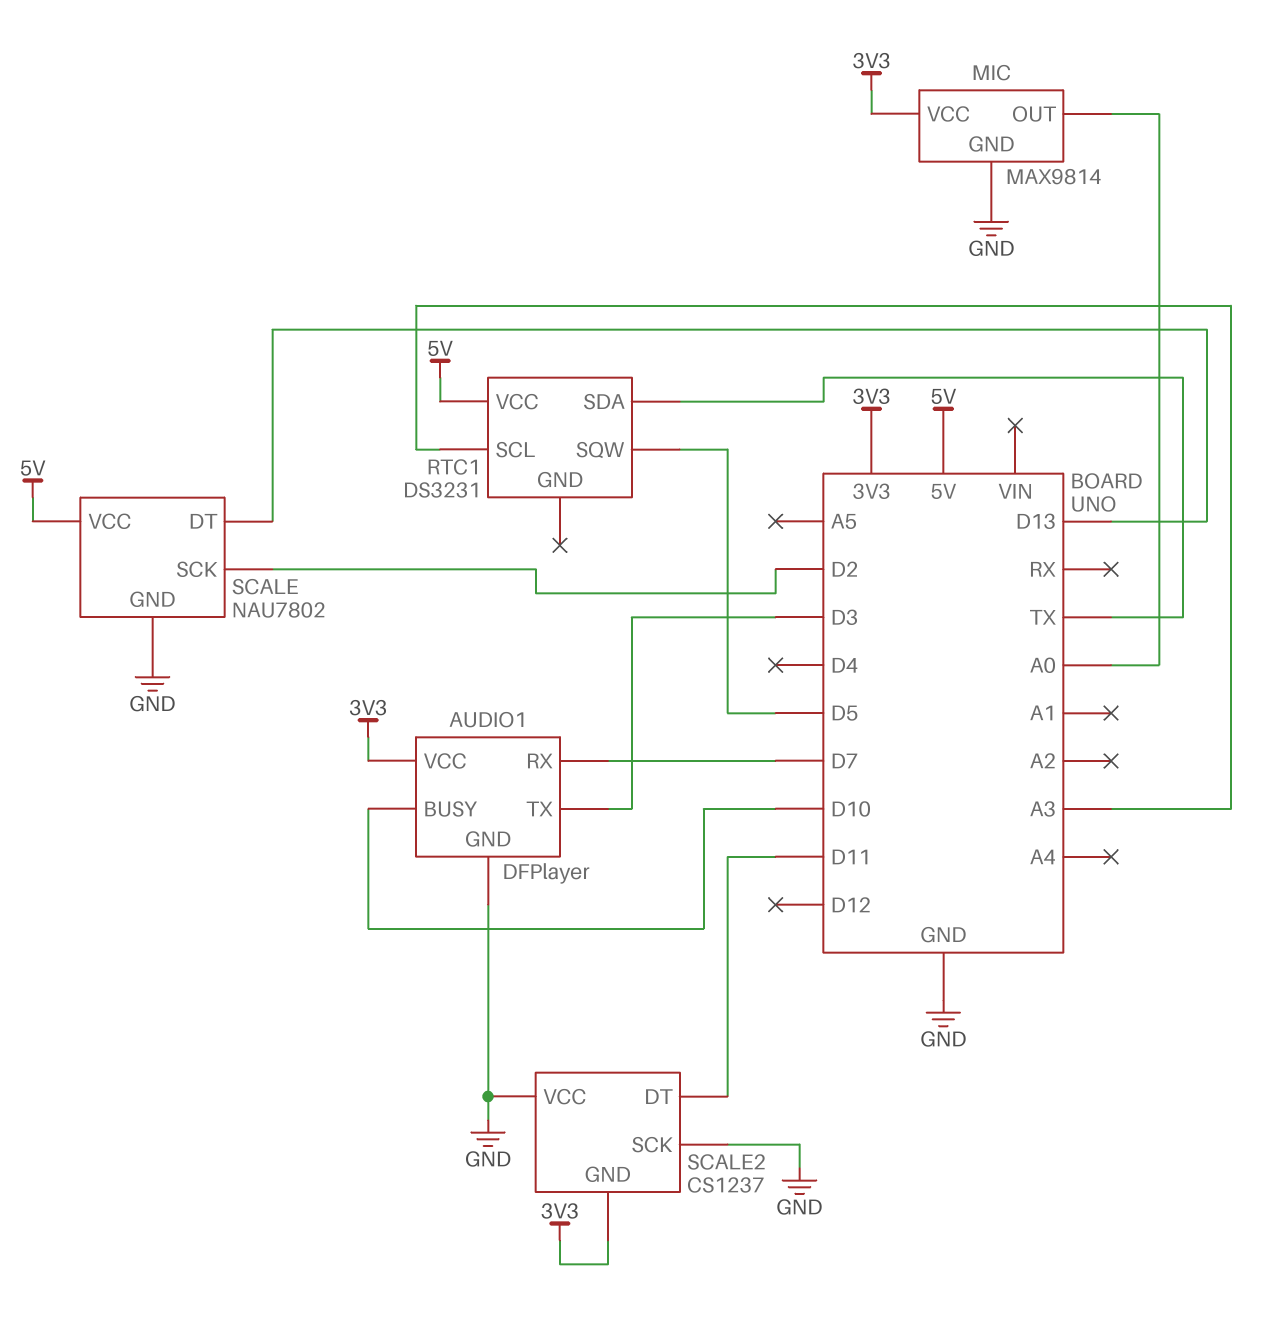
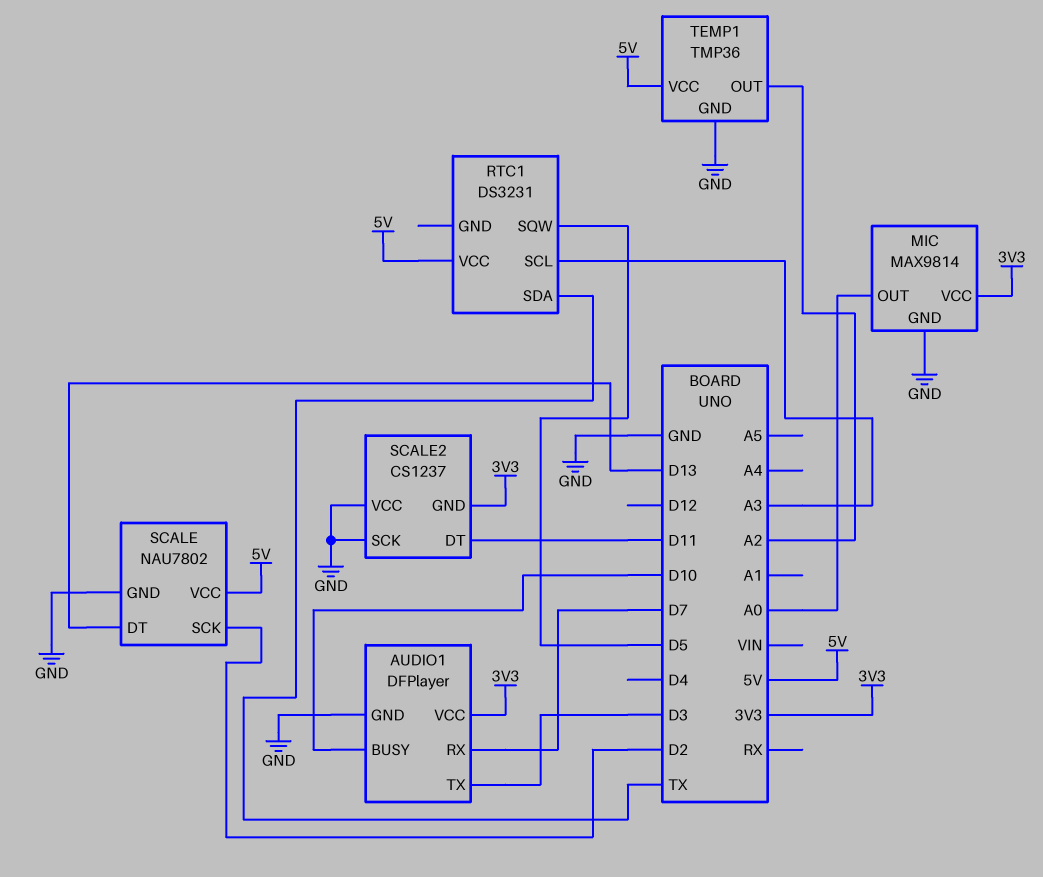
TEMP1: none -> TMP36
TEMP1 pin GND: none -> GND
TEMP1 pin OUT: none -> A2
TEMP1 pin VCC: none -> 5V

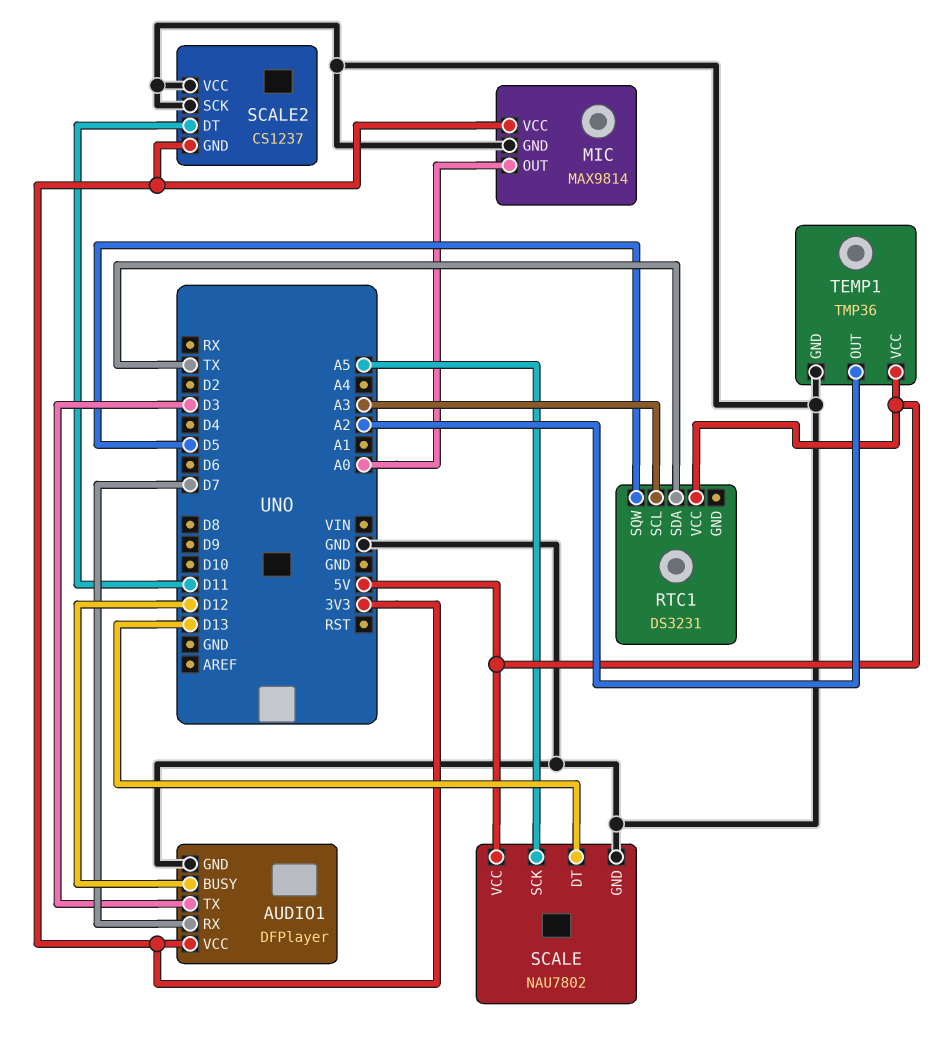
AUDIO1 pin BUSY: D10 -> D12
SCALE pin SCK: D2 -> A5

